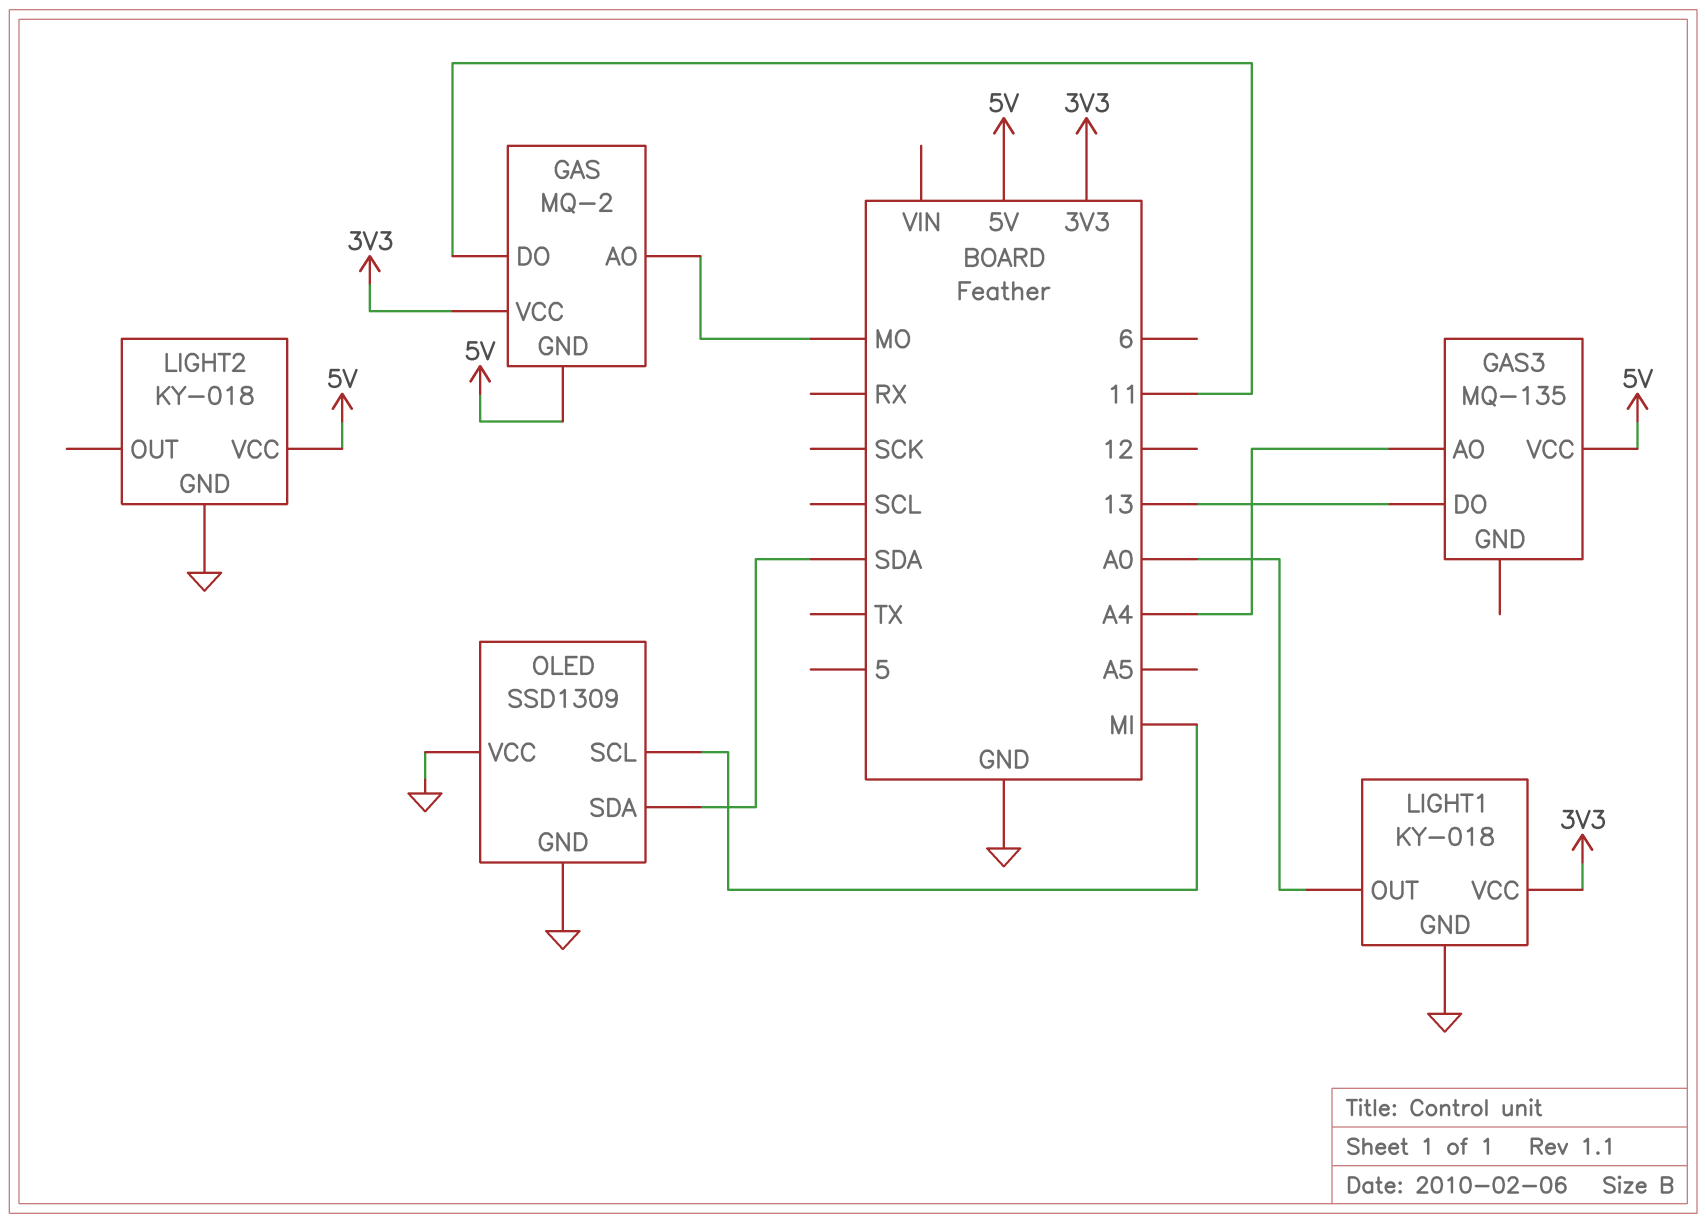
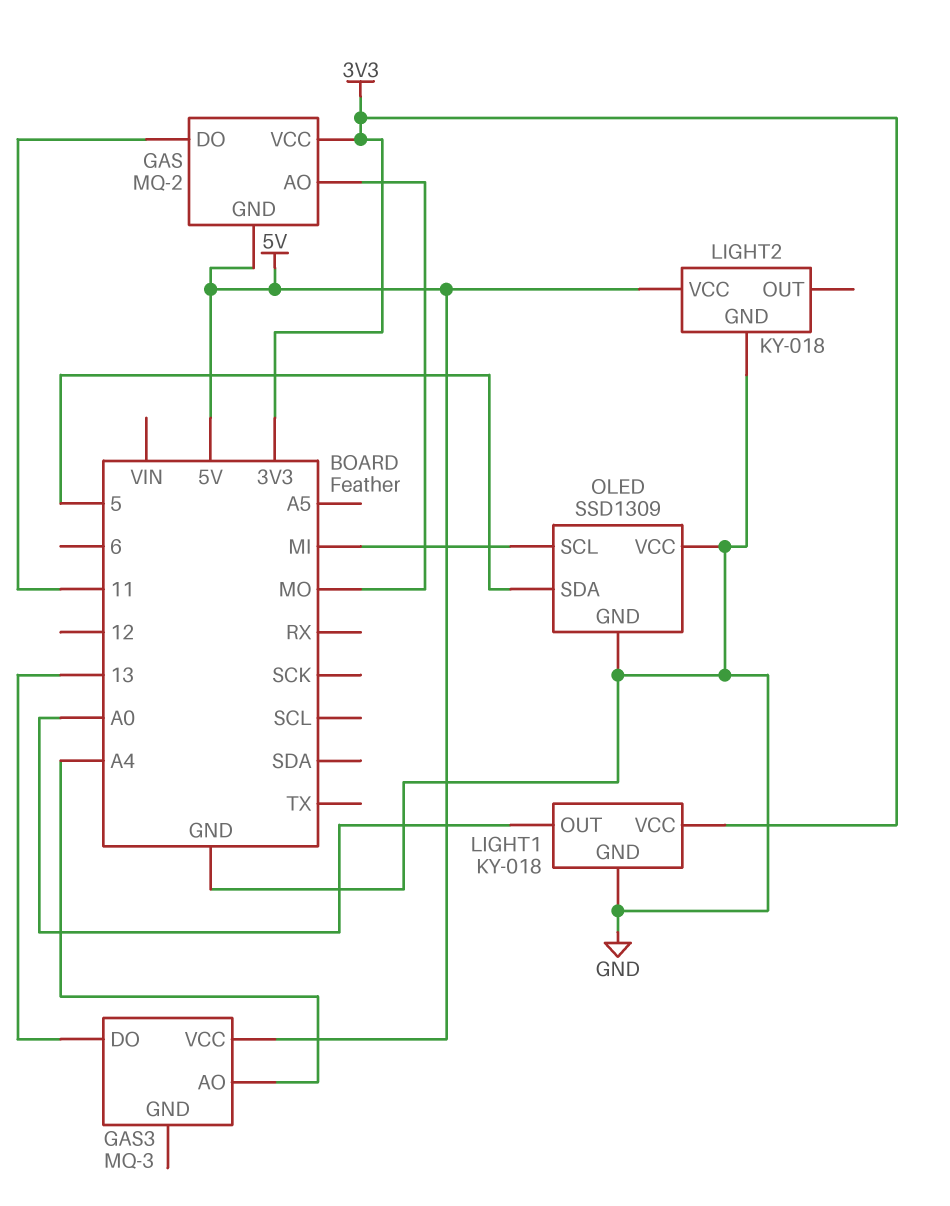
GAS3: MQ-135 -> MQ-3
OLED pin SDA: SDA -> 5

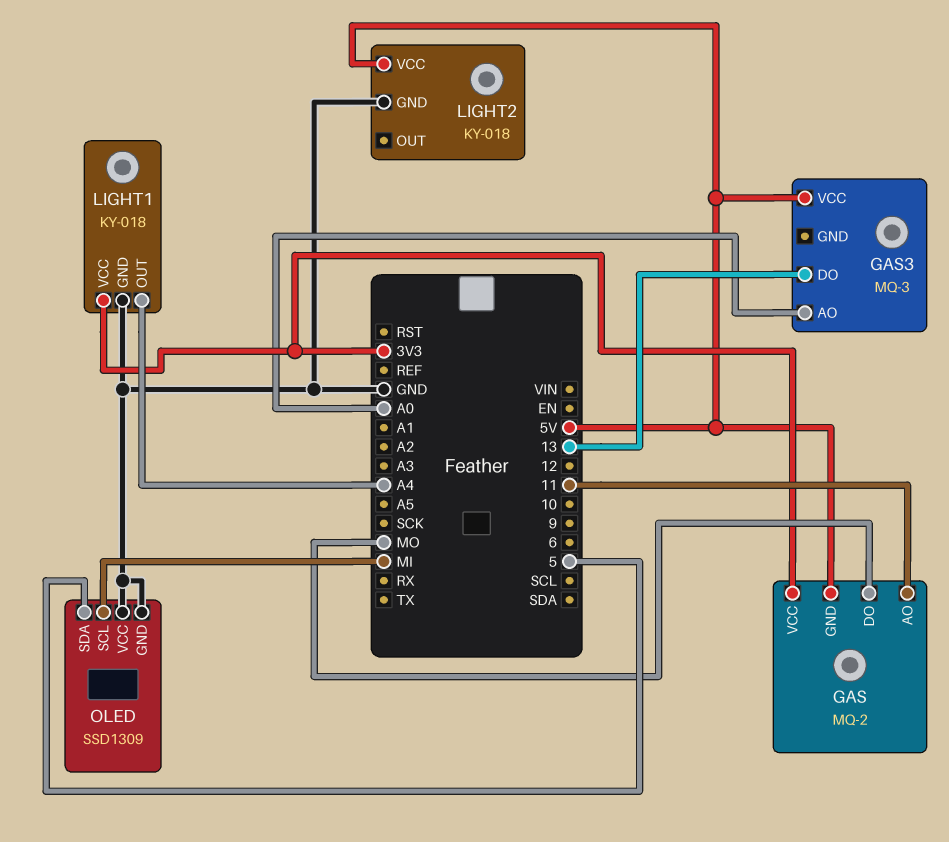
GAS pin AO: MO -> 11
GAS pin DO: 11 -> MO
GAS3 pin AO: A4 -> A0
LIGHT1 pin OUT: A0 -> A4

